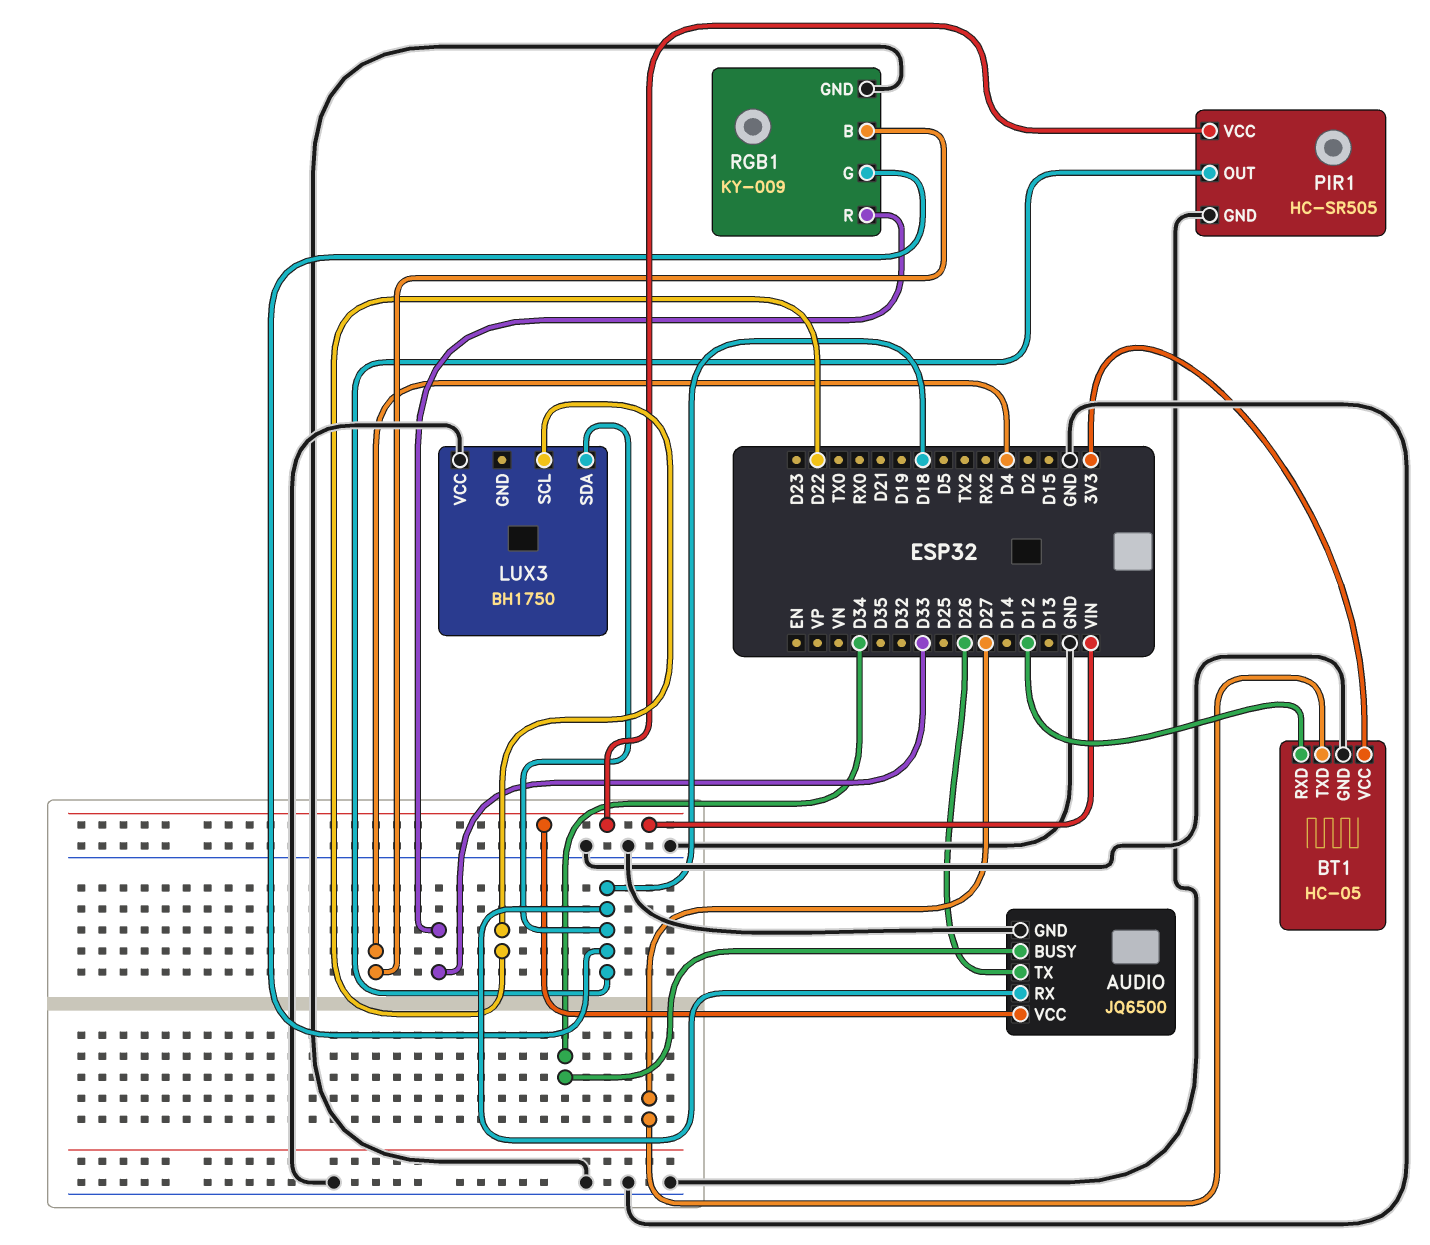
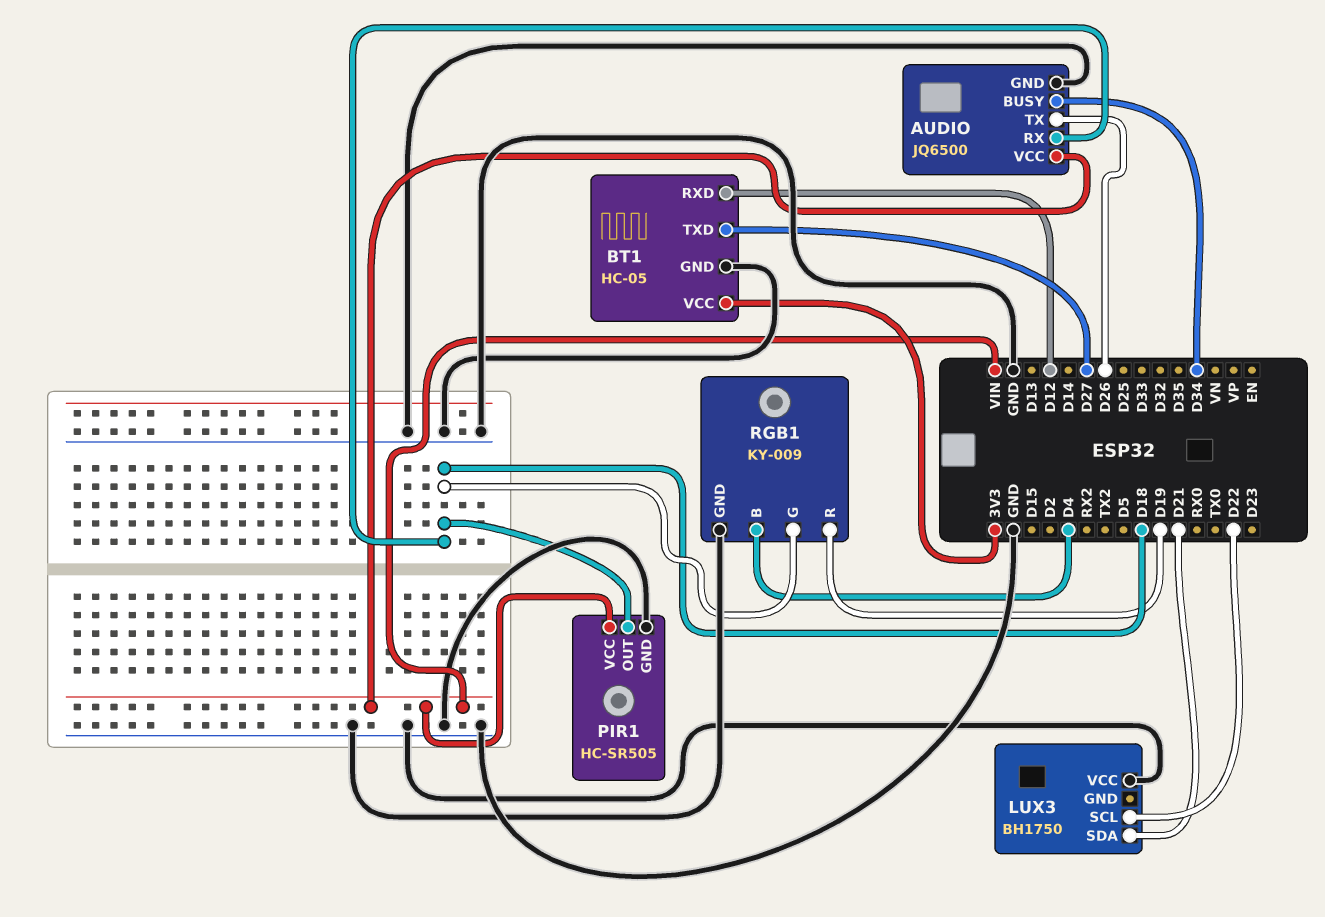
LUX3 pin SDA: D18 -> D21
RGB1 pin R: D33 -> D19

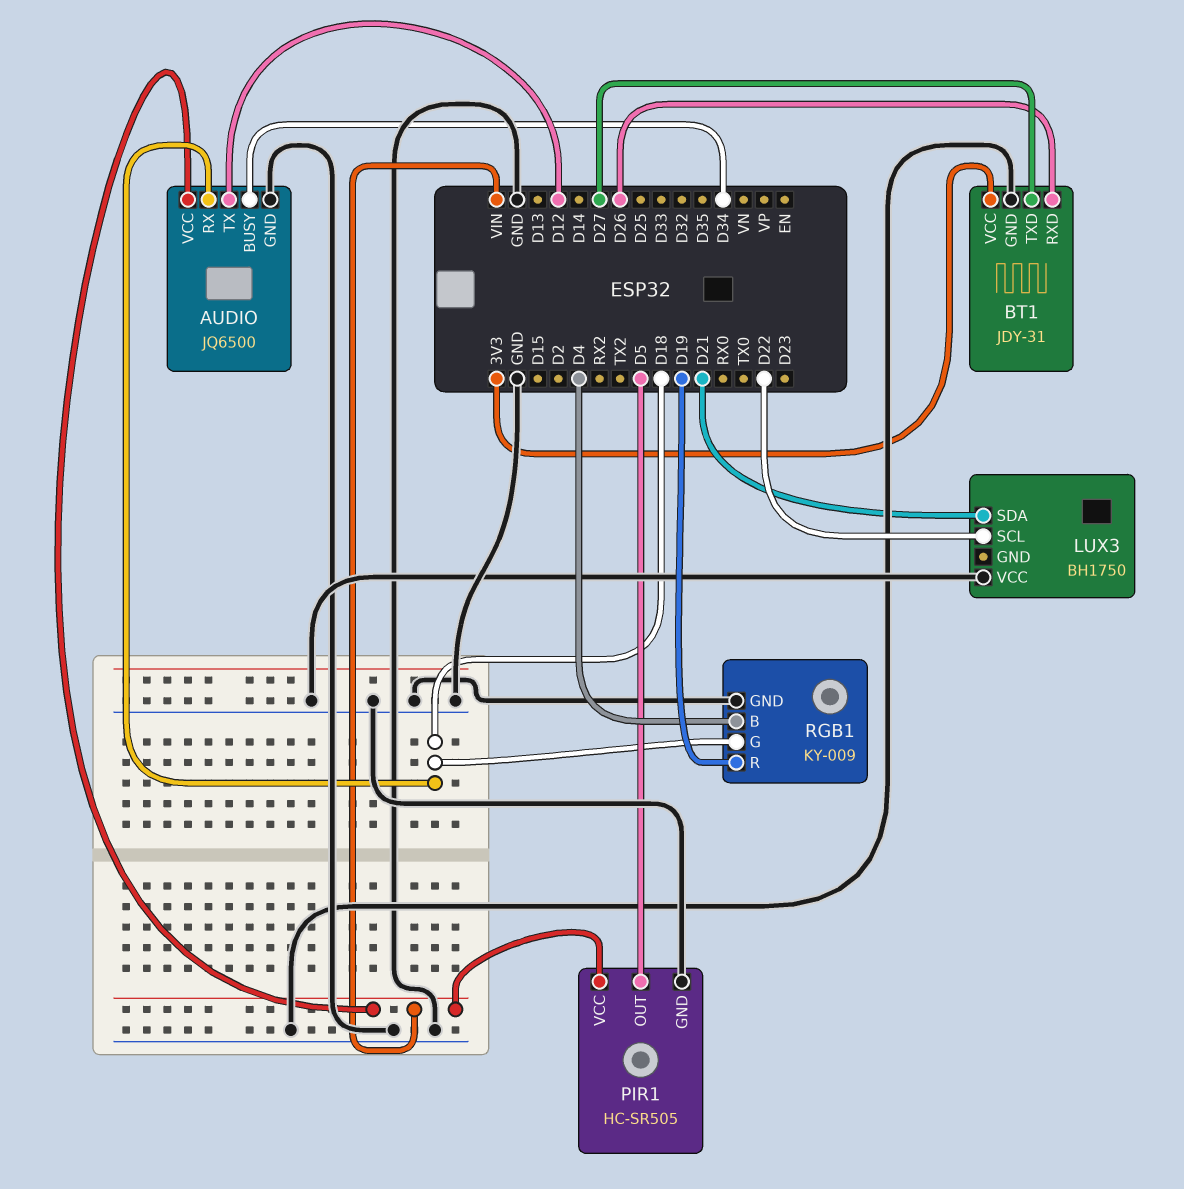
AUDIO pin TX: D26 -> D12
BT1: HC-05 -> JDY-31
BT1 pin RXD: D12 -> D26
PIR1 pin OUT: D18 -> D5

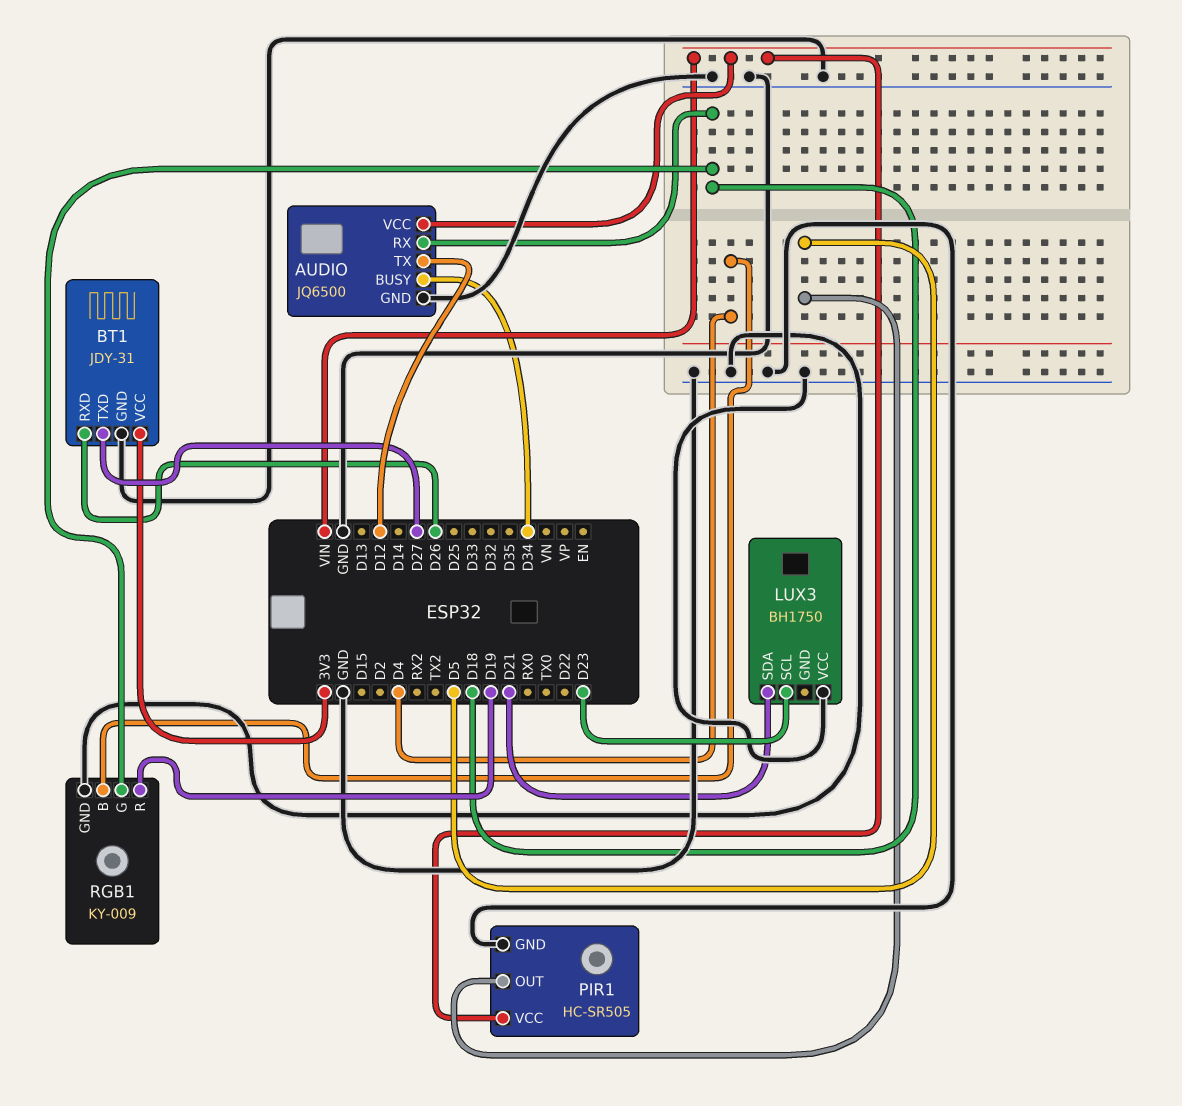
LUX3 pin SCL: D22 -> D23

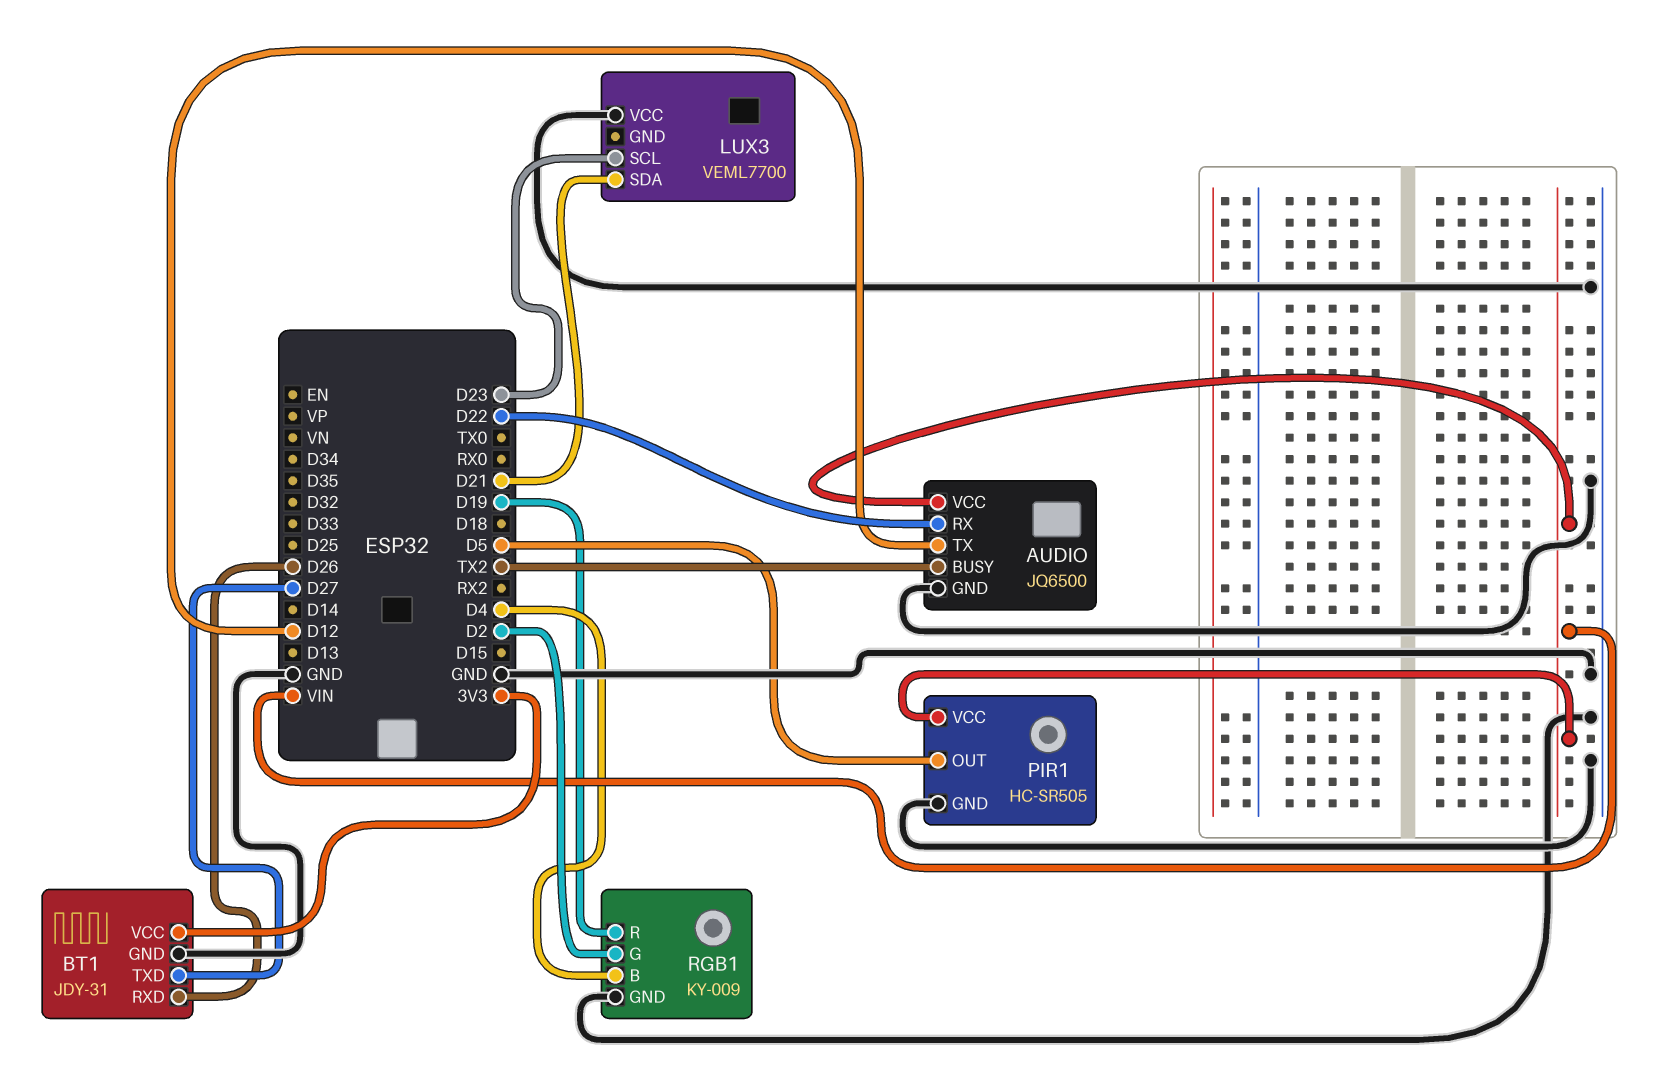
AUDIO pin BUSY: D34 -> TX2
AUDIO pin RX: D18 -> D22
LUX3: BH1750 -> VEML7700
RGB1 pin G: D18 -> D2

